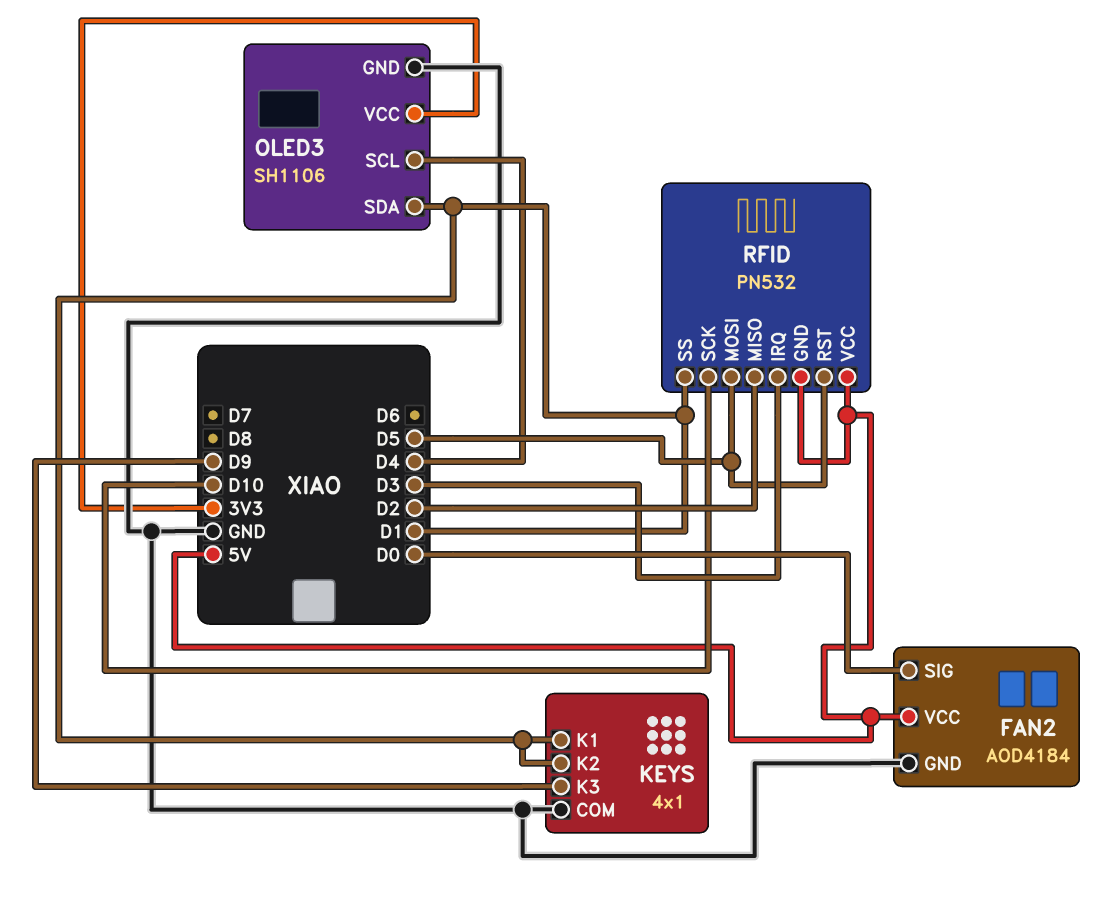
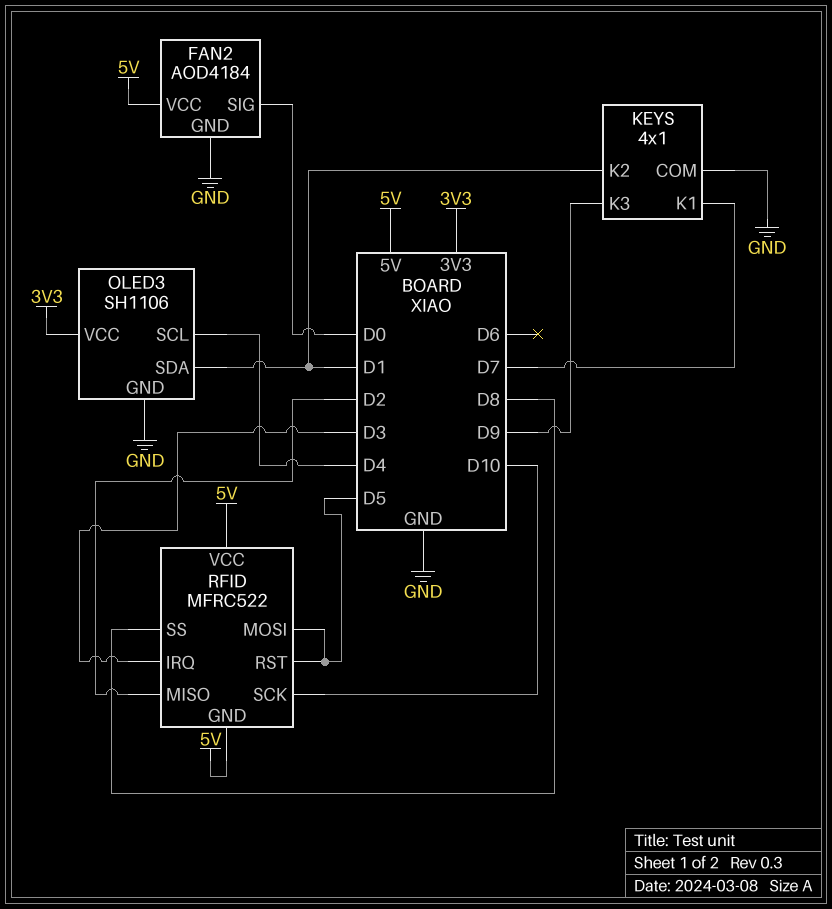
KEYS pin K1: D1 -> D7
RFID: PN532 -> MFRC522
RFID pin SS: D1 -> D8

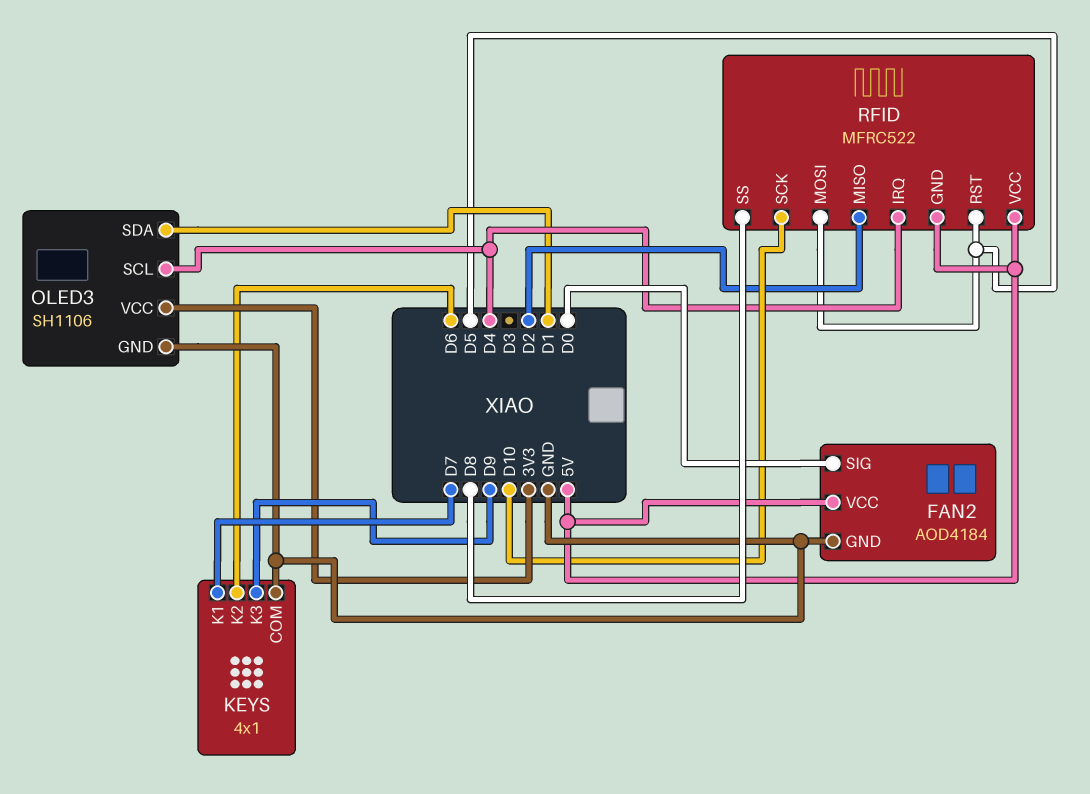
KEYS pin K2: D1 -> D6
RFID pin IRQ: D3 -> D4

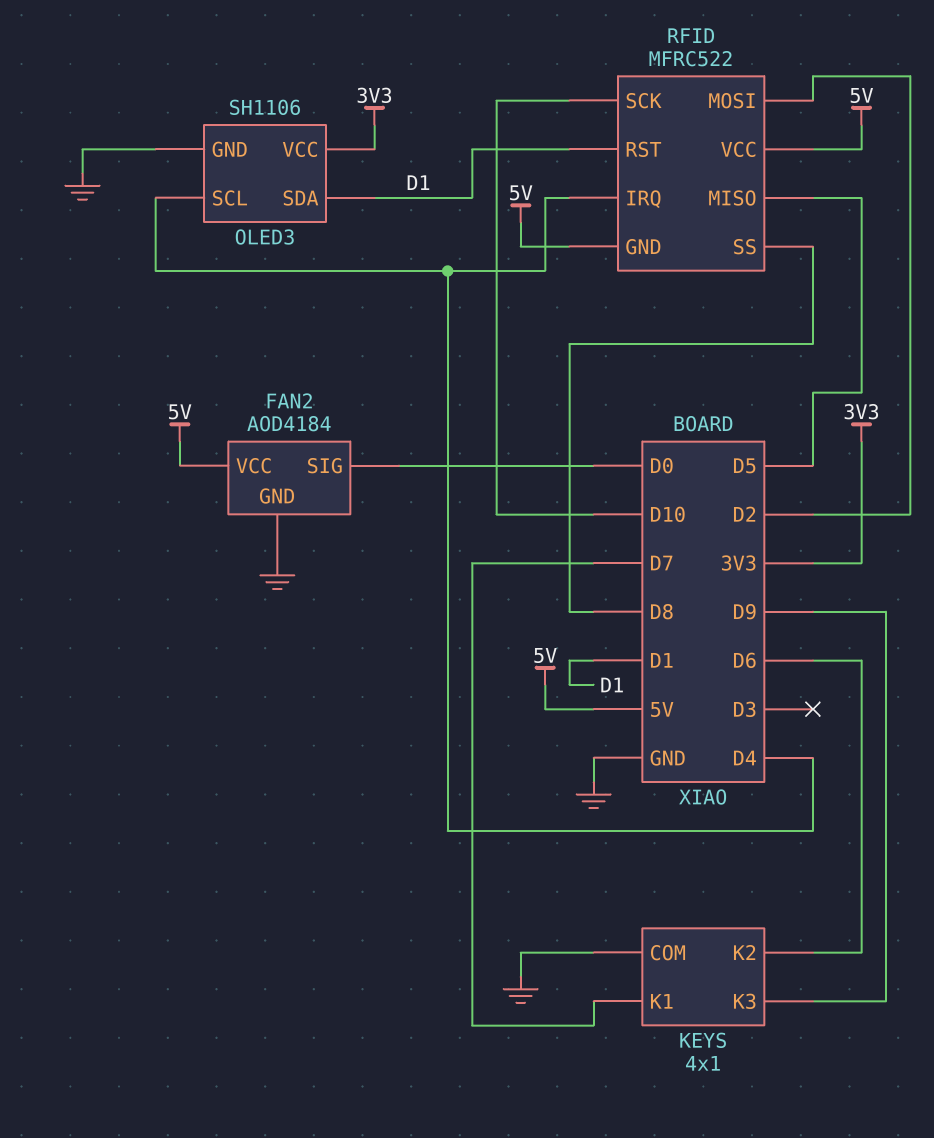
RFID pin MISO: D2 -> D5
RFID pin MOSI: D5 -> D2
RFID pin RST: D5 -> D1

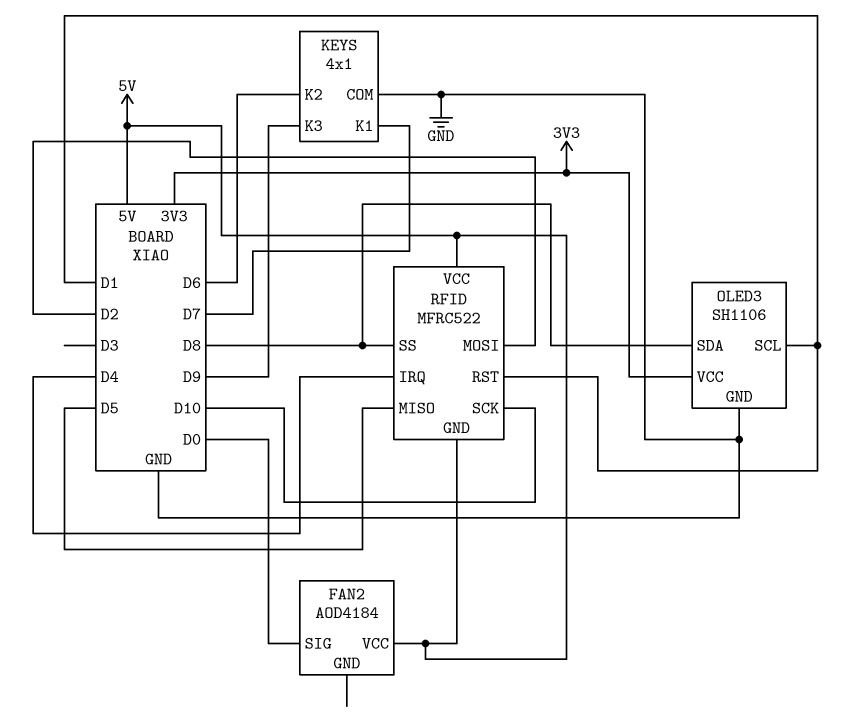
FAN2 pin GND: GND -> none
OLED3 pin SCL: D4 -> D1
OLED3 pin SDA: D1 -> D8

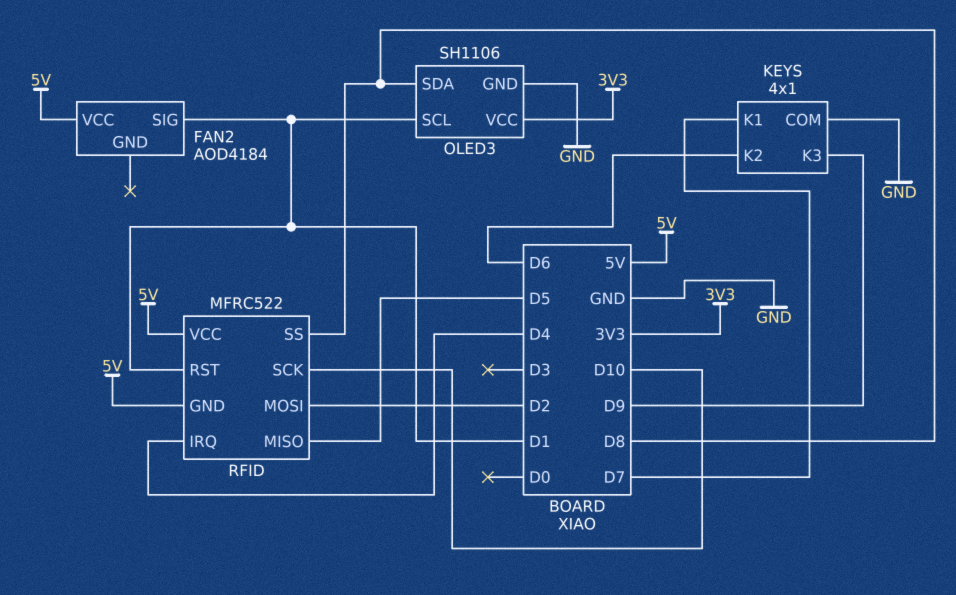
FAN2 pin SIG: D0 -> D1

